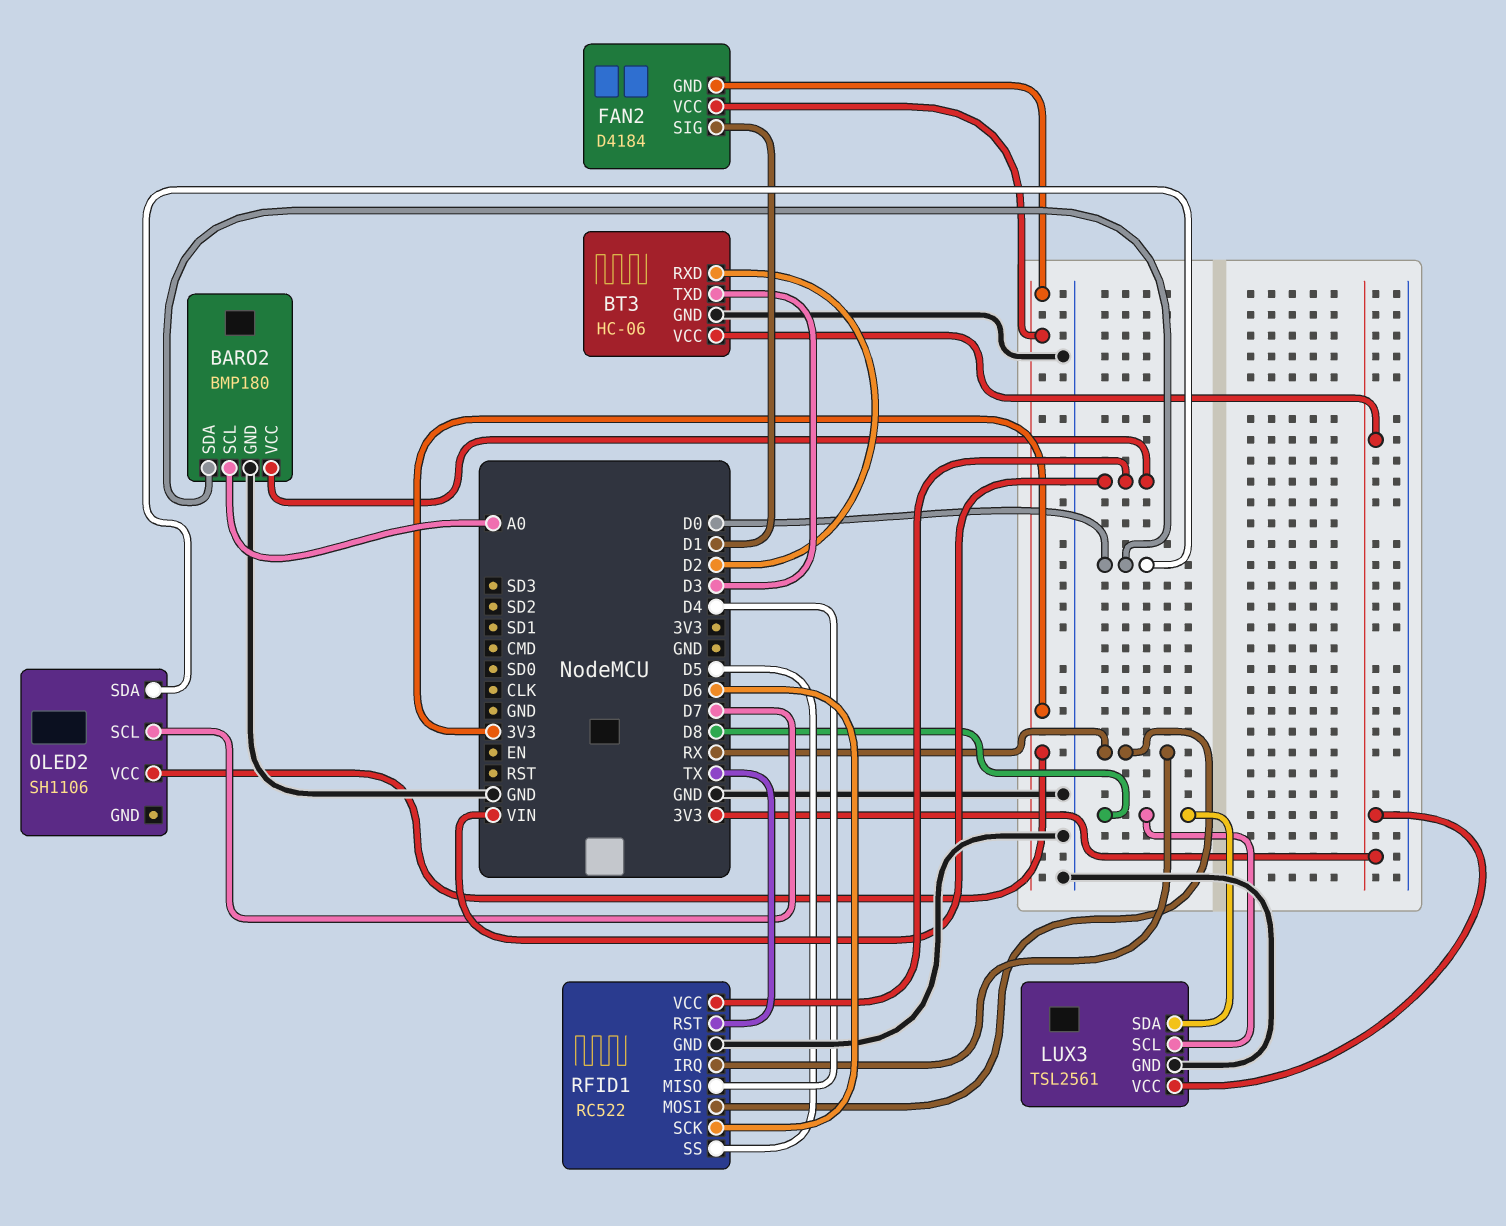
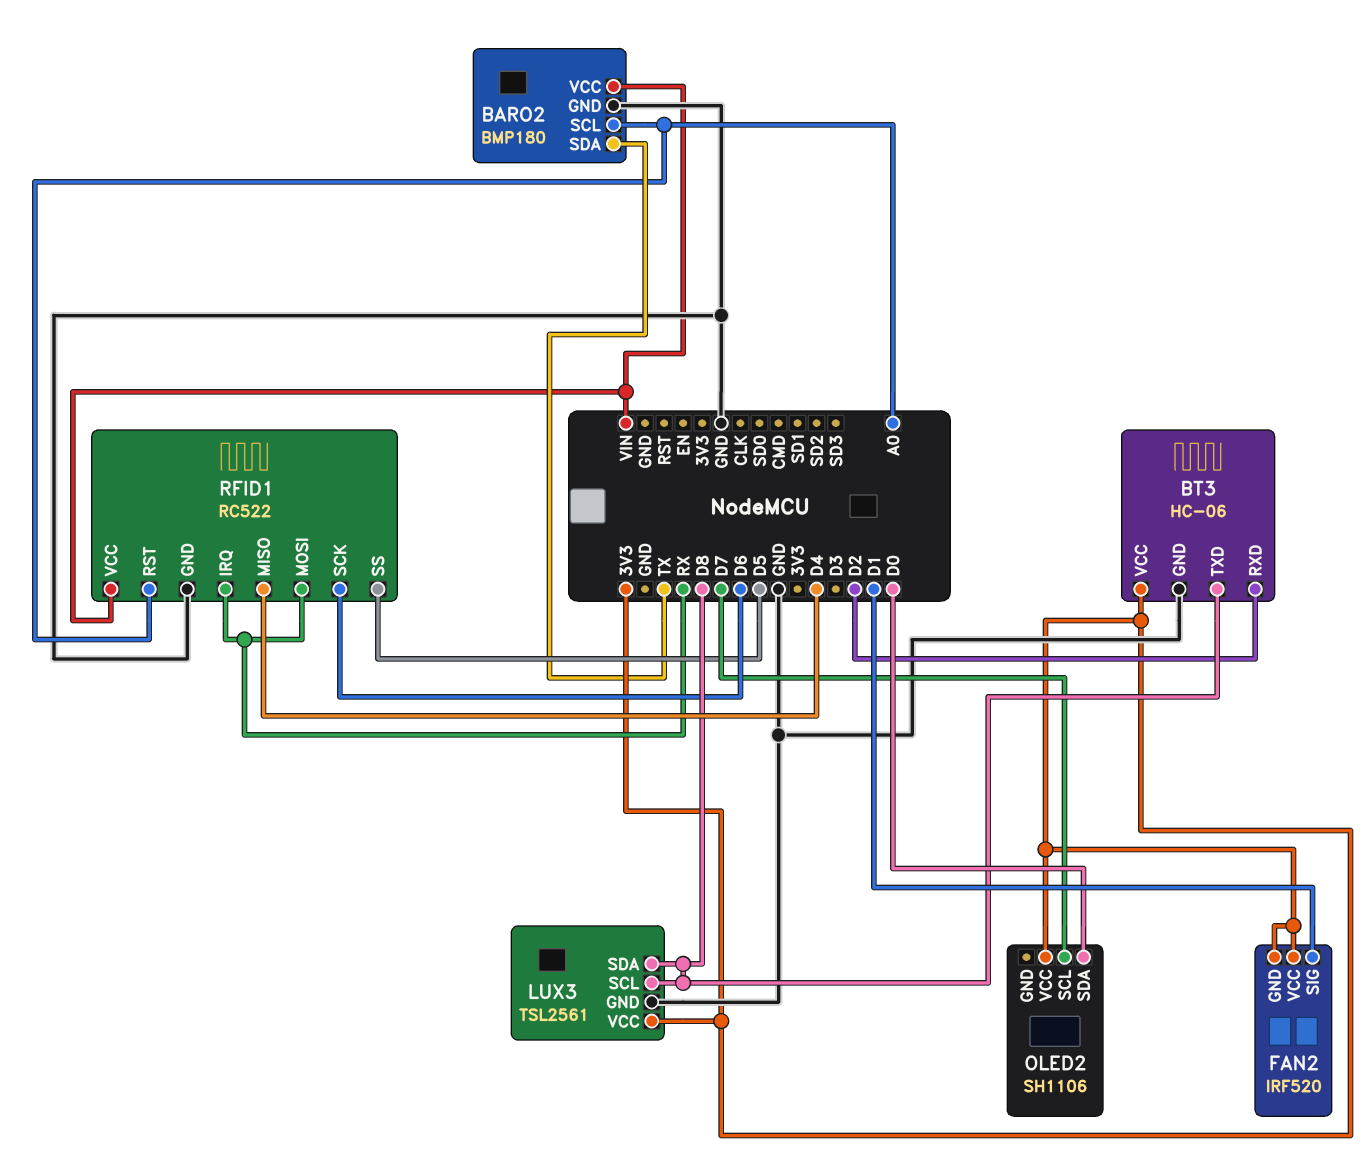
BARO2 pin SDA: D0 -> TX
BT3 pin TXD: D3 -> D8
FAN2: D4184 -> IRF520
RFID1 pin RST: TX -> A0

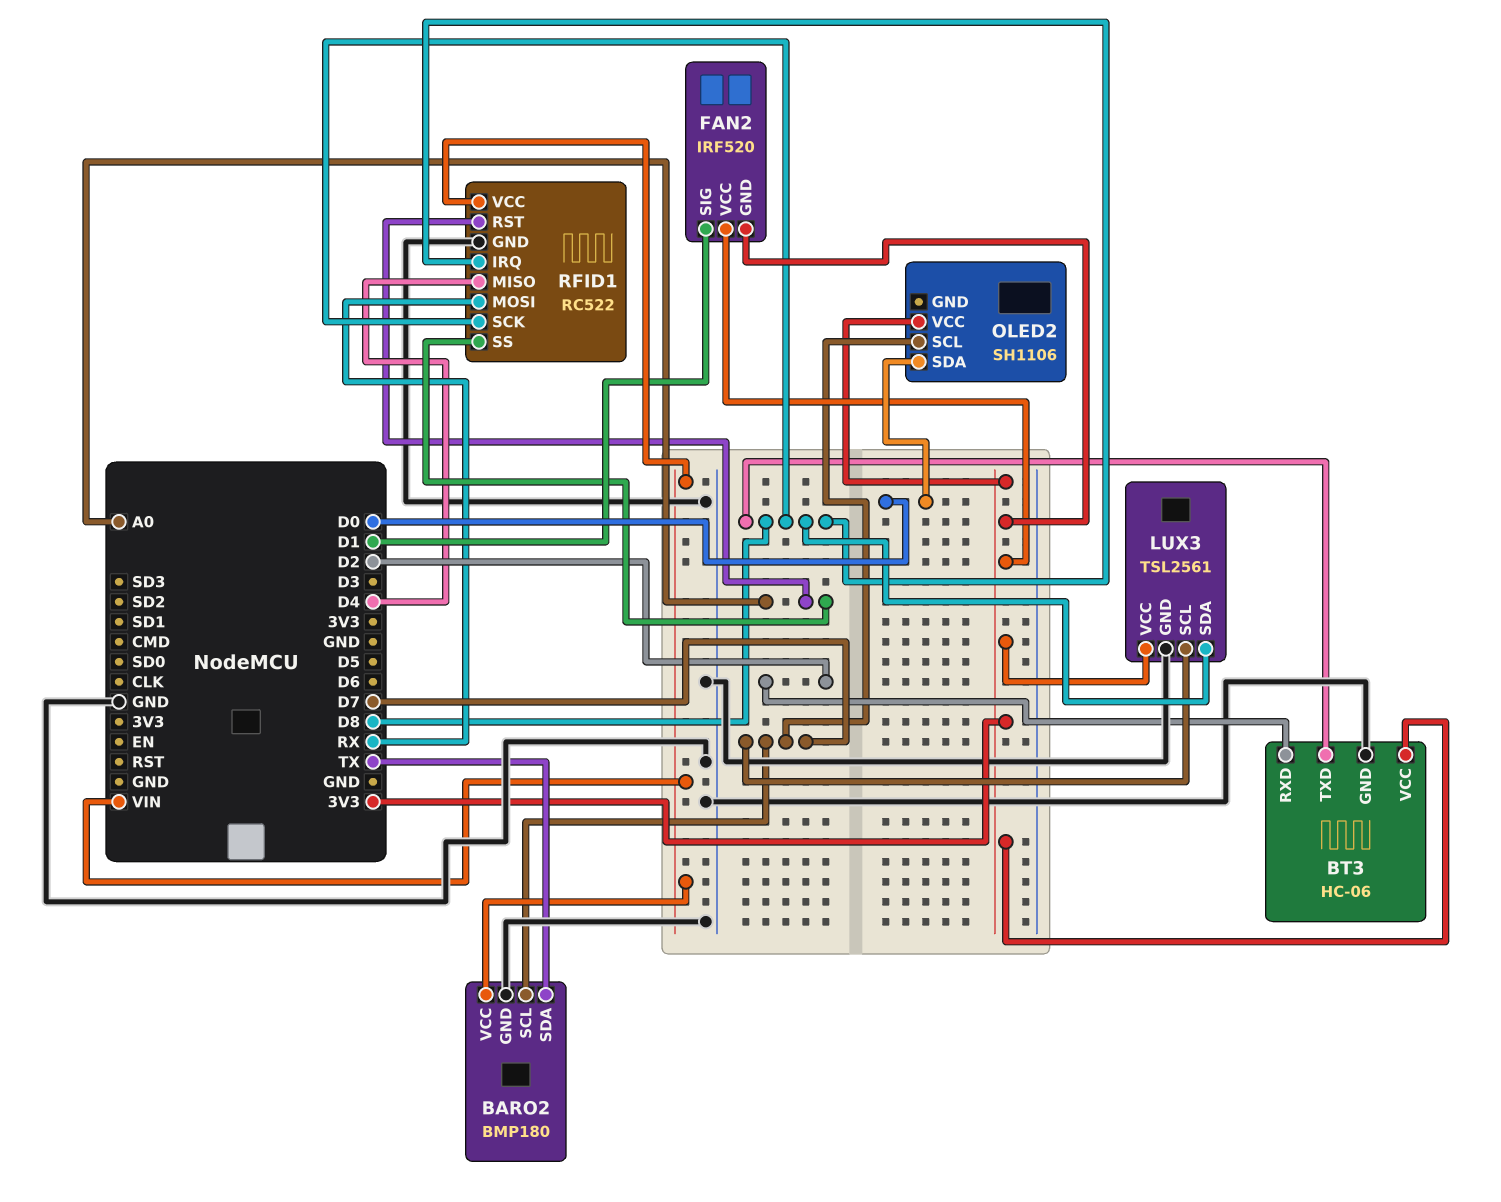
BARO2 pin SCL: A0 -> D7
LUX3 pin SCL: D8 -> D7
RFID1 pin IRQ: RX -> D8
RFID1 pin SCK: D6 -> D8
RFID1 pin SS: D5 -> A0

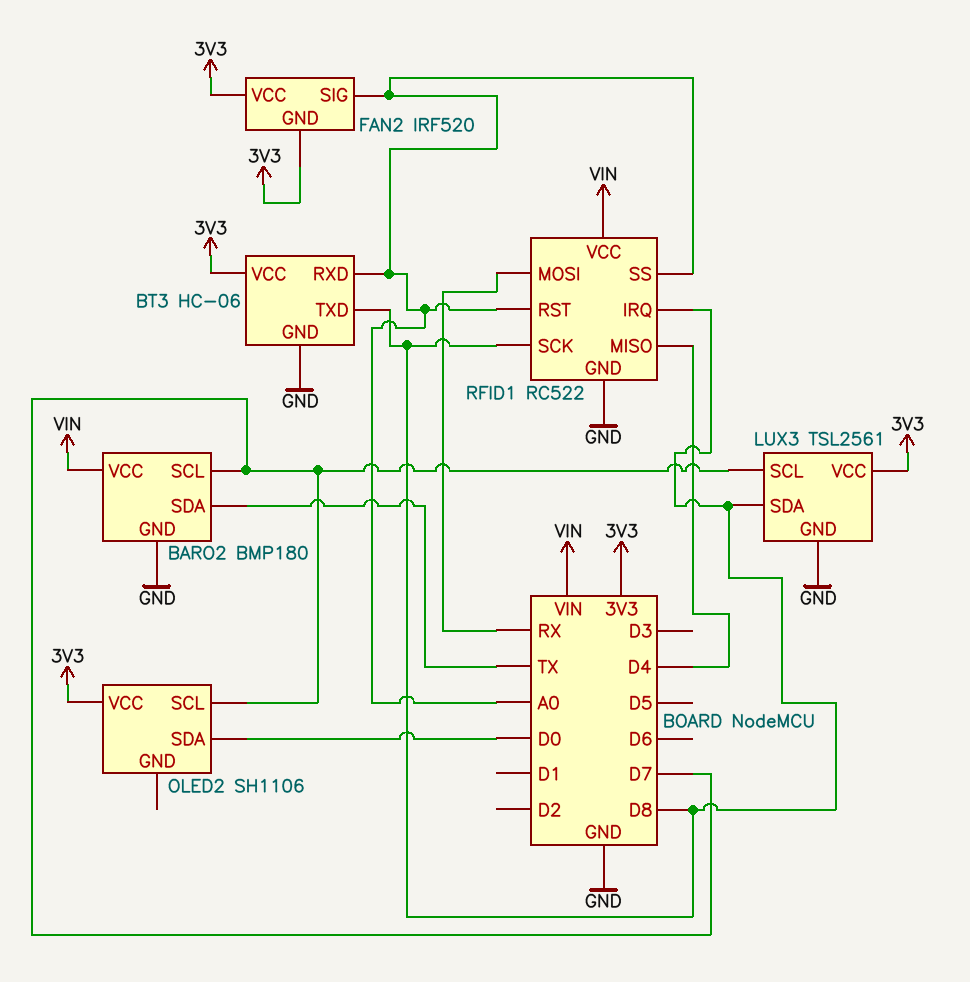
BT3 pin RXD: D2 -> A0
FAN2 pin SIG: D1 -> A0

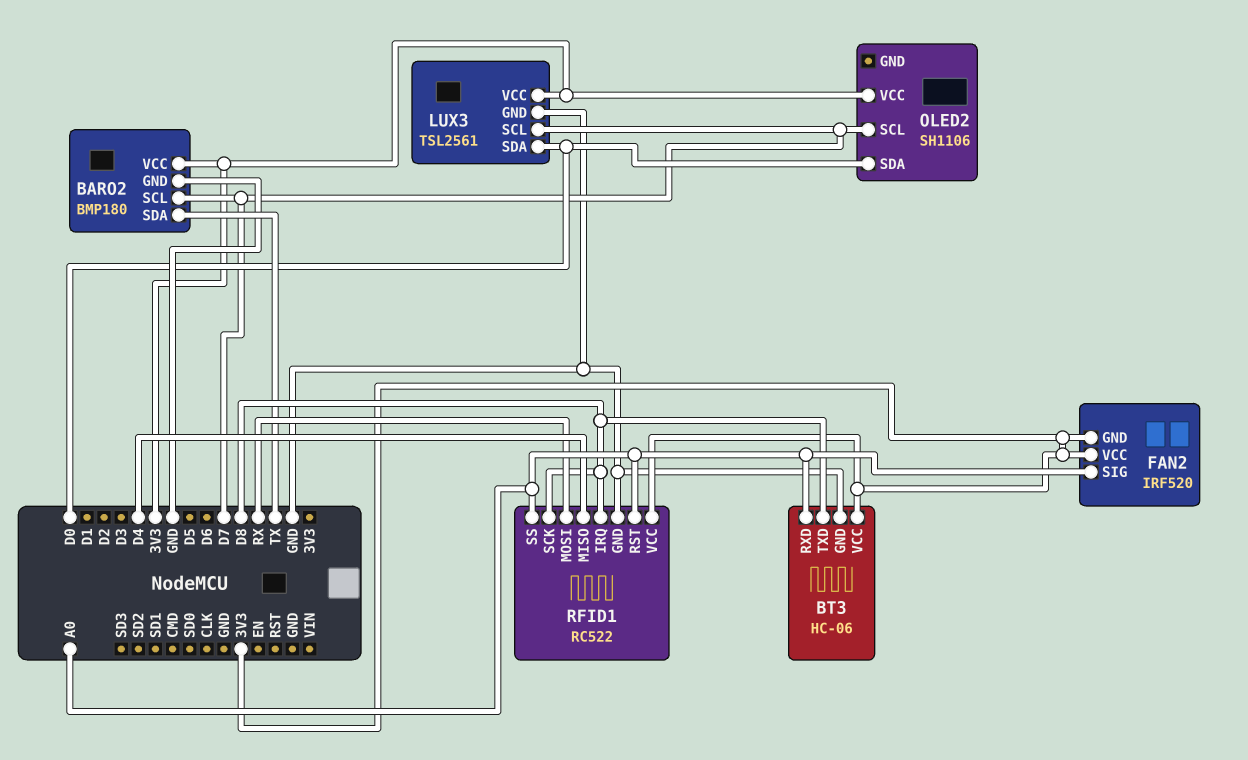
BARO2 pin VCC: VIN -> 3V3
LUX3 pin SDA: D8 -> D0
RFID1 pin VCC: VIN -> 3V3

